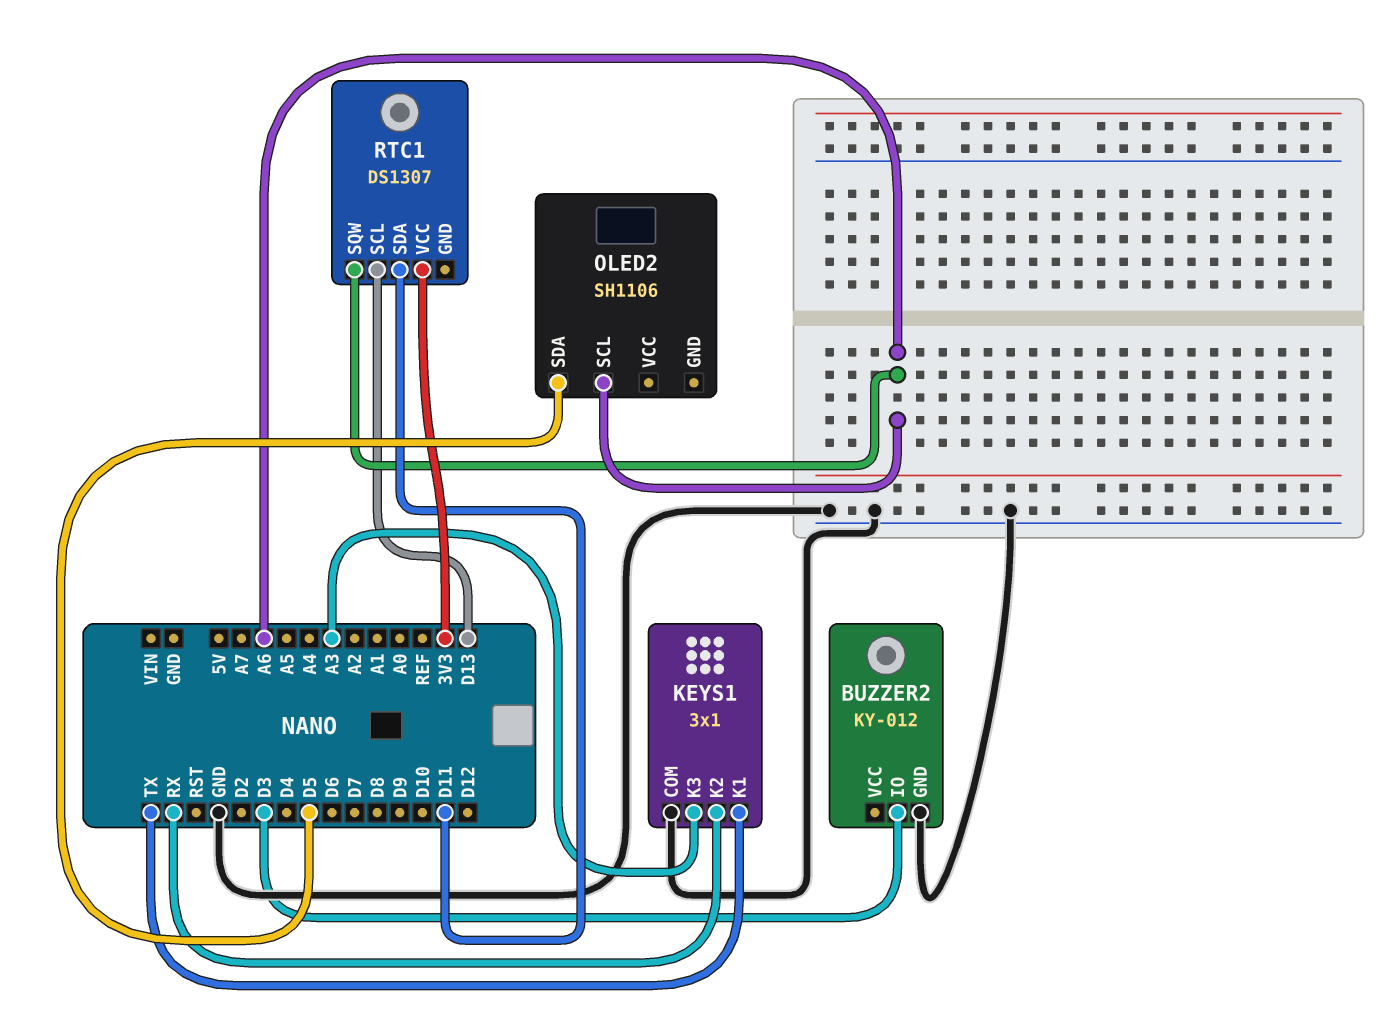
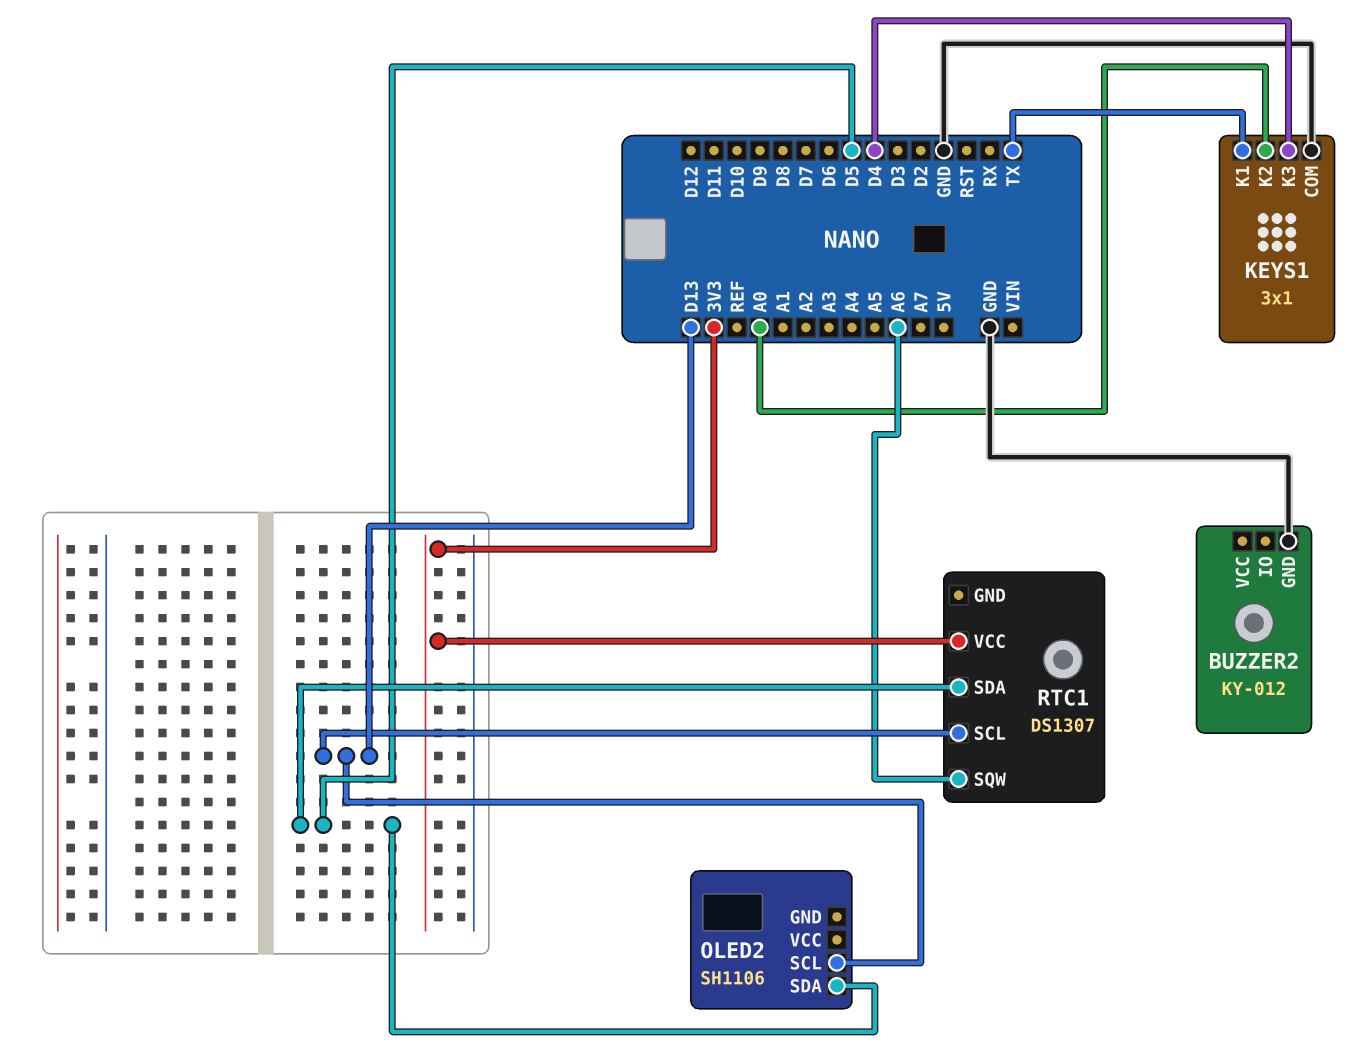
BUZZER2 pin IO: D3 -> none
KEYS1 pin K2: RX -> A0
KEYS1 pin K3: A3 -> D4
OLED2 pin SCL: A6 -> D13
RTC1 pin SDA: D11 -> D5

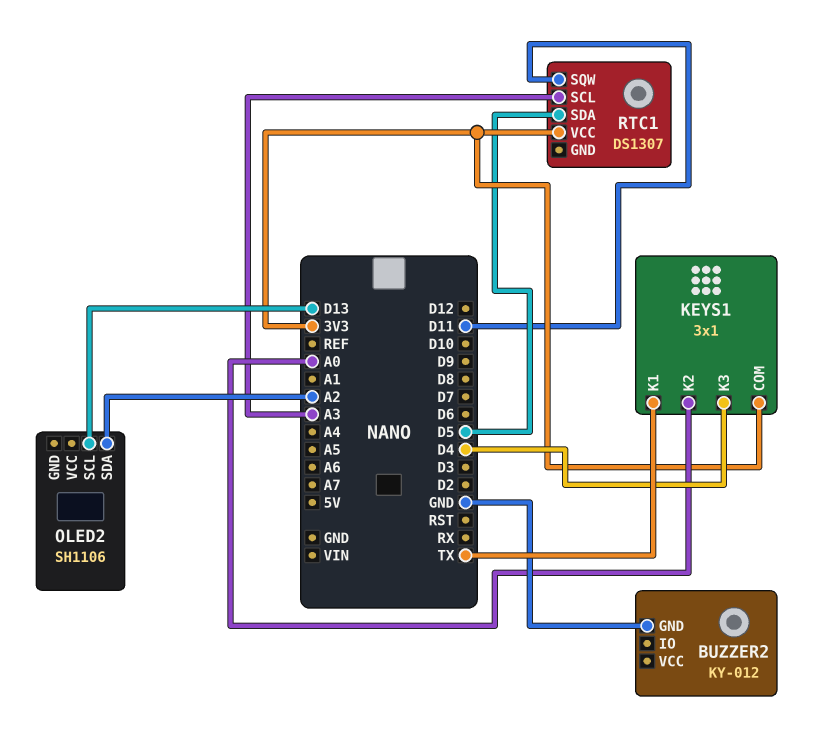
KEYS1 pin COM: GND -> 3V3
OLED2 pin SDA: D5 -> A2
RTC1 pin SCL: D13 -> A3
RTC1 pin SQW: A6 -> D11

